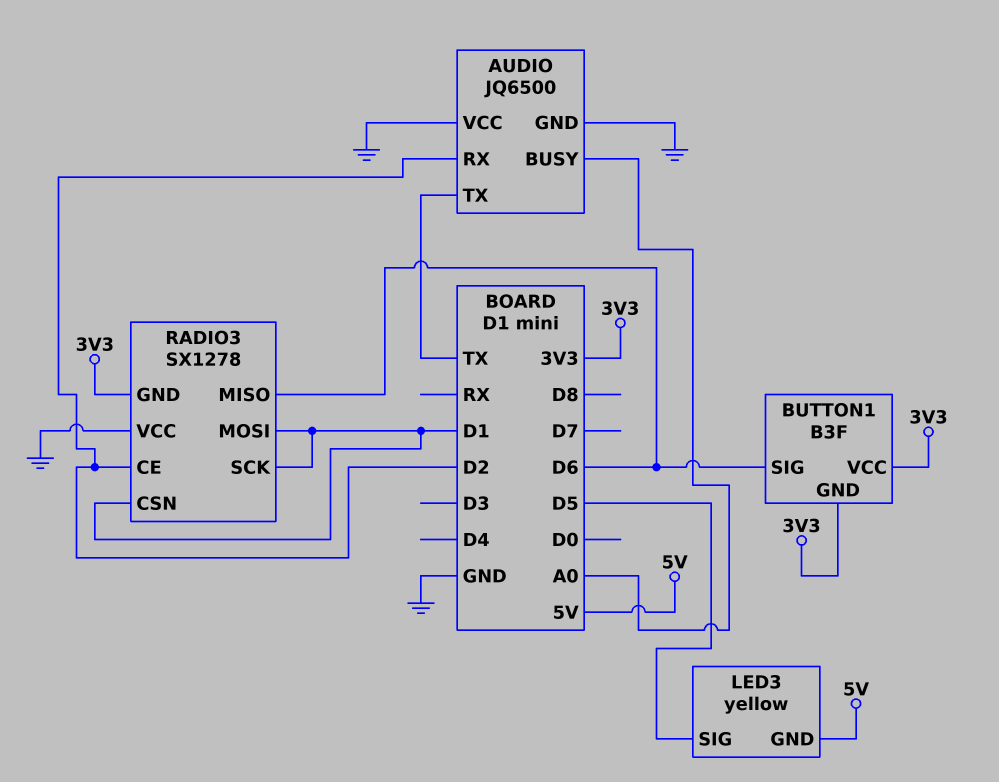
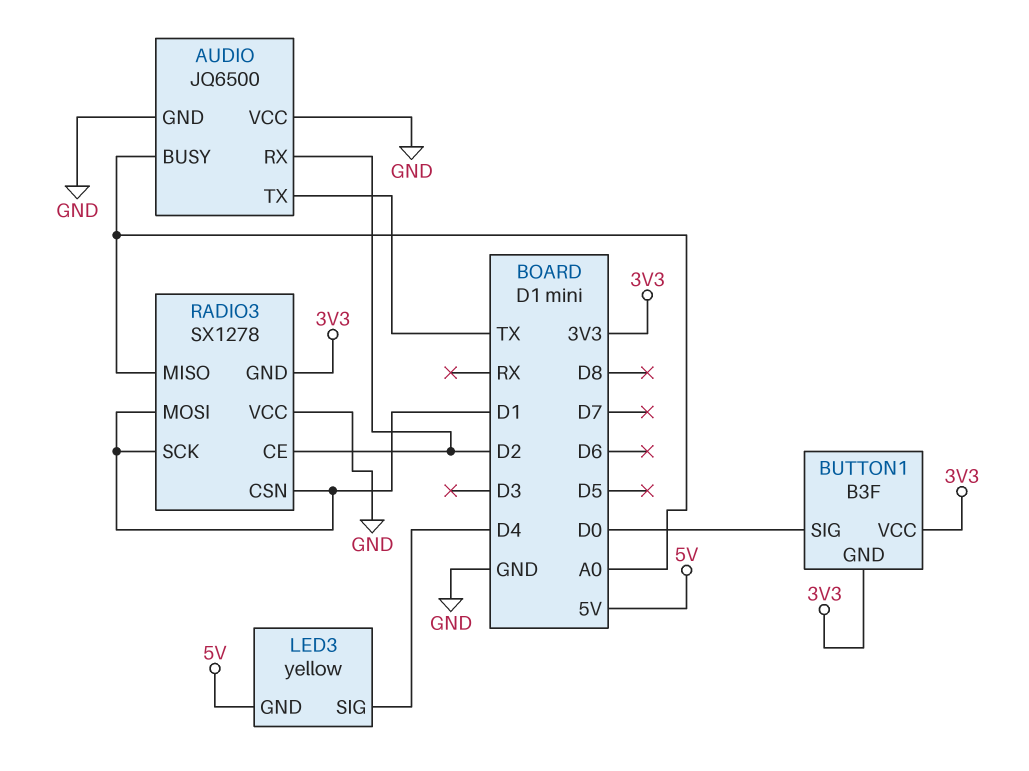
BUTTON1 pin SIG: D6 -> D0
LED3 pin SIG: D5 -> D4
RADIO3 pin MISO: D6 -> A0

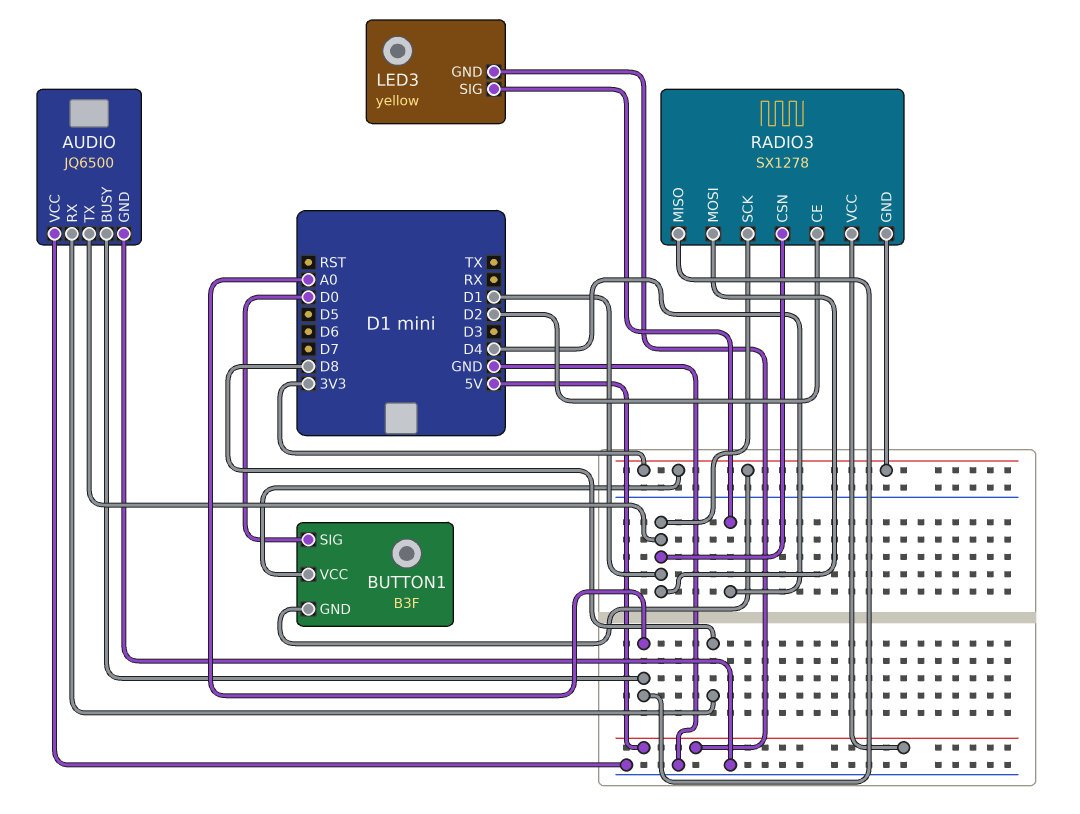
AUDIO pin RX: D2 -> D8
AUDIO pin TX: TX -> D1
RADIO3 pin VCC: GND -> 5V

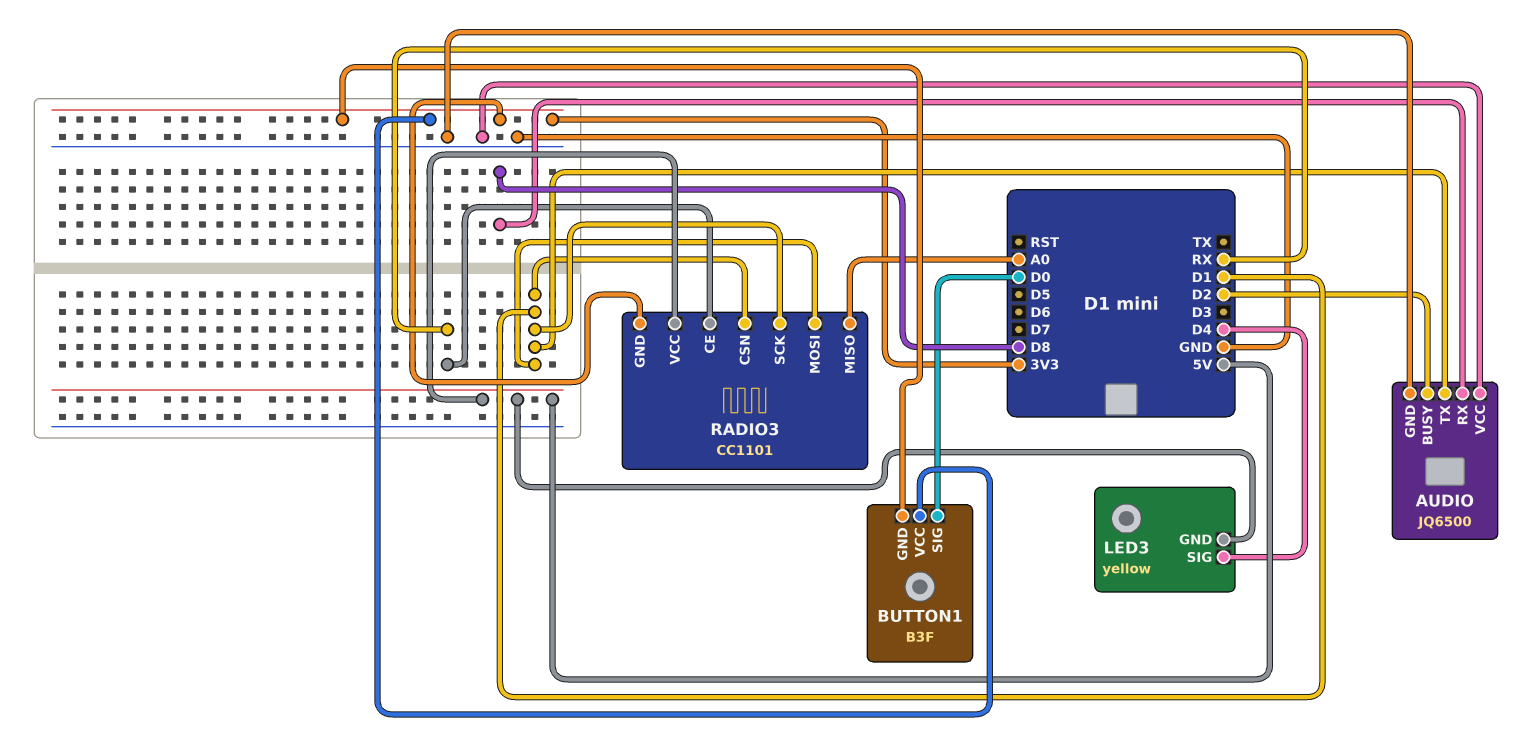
AUDIO pin BUSY: A0 -> D2
RADIO3: SX1278 -> CC1101
RADIO3 pin CE: D2 -> RX

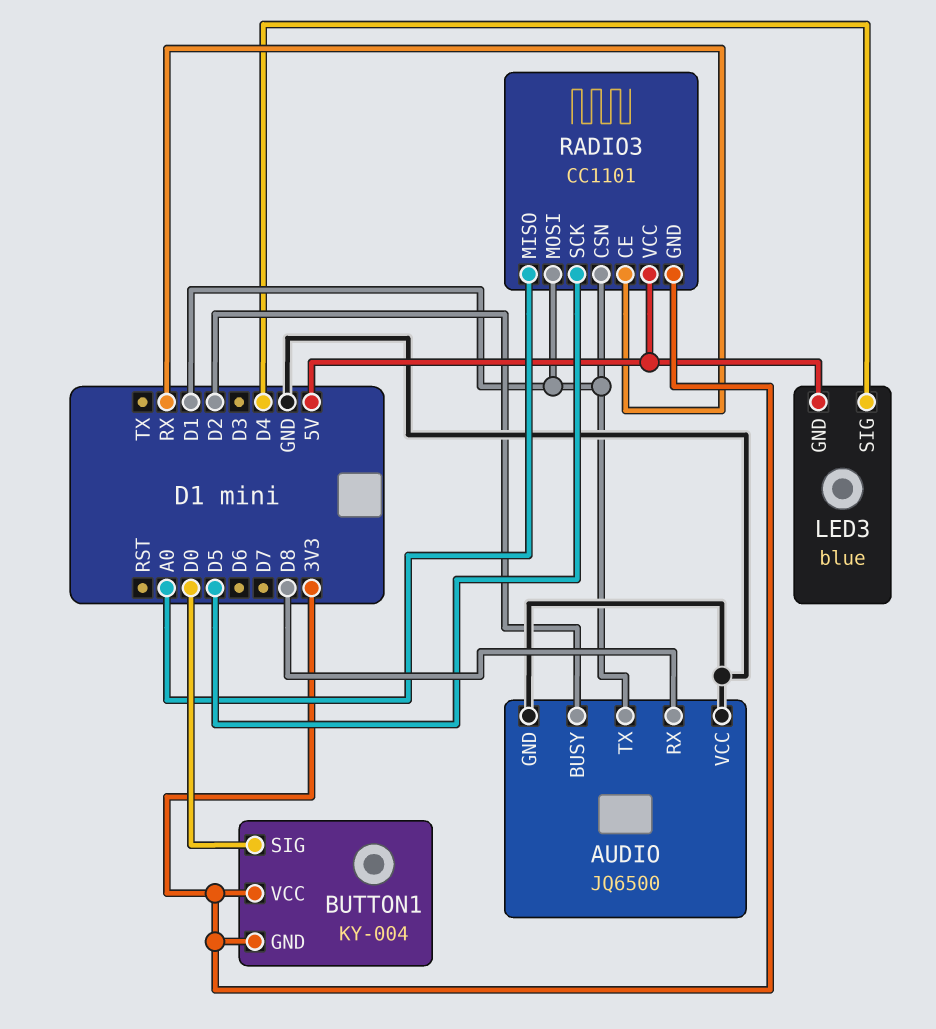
BUTTON1: B3F -> KY-004
LED3: yellow -> blue
RADIO3 pin SCK: D1 -> D5

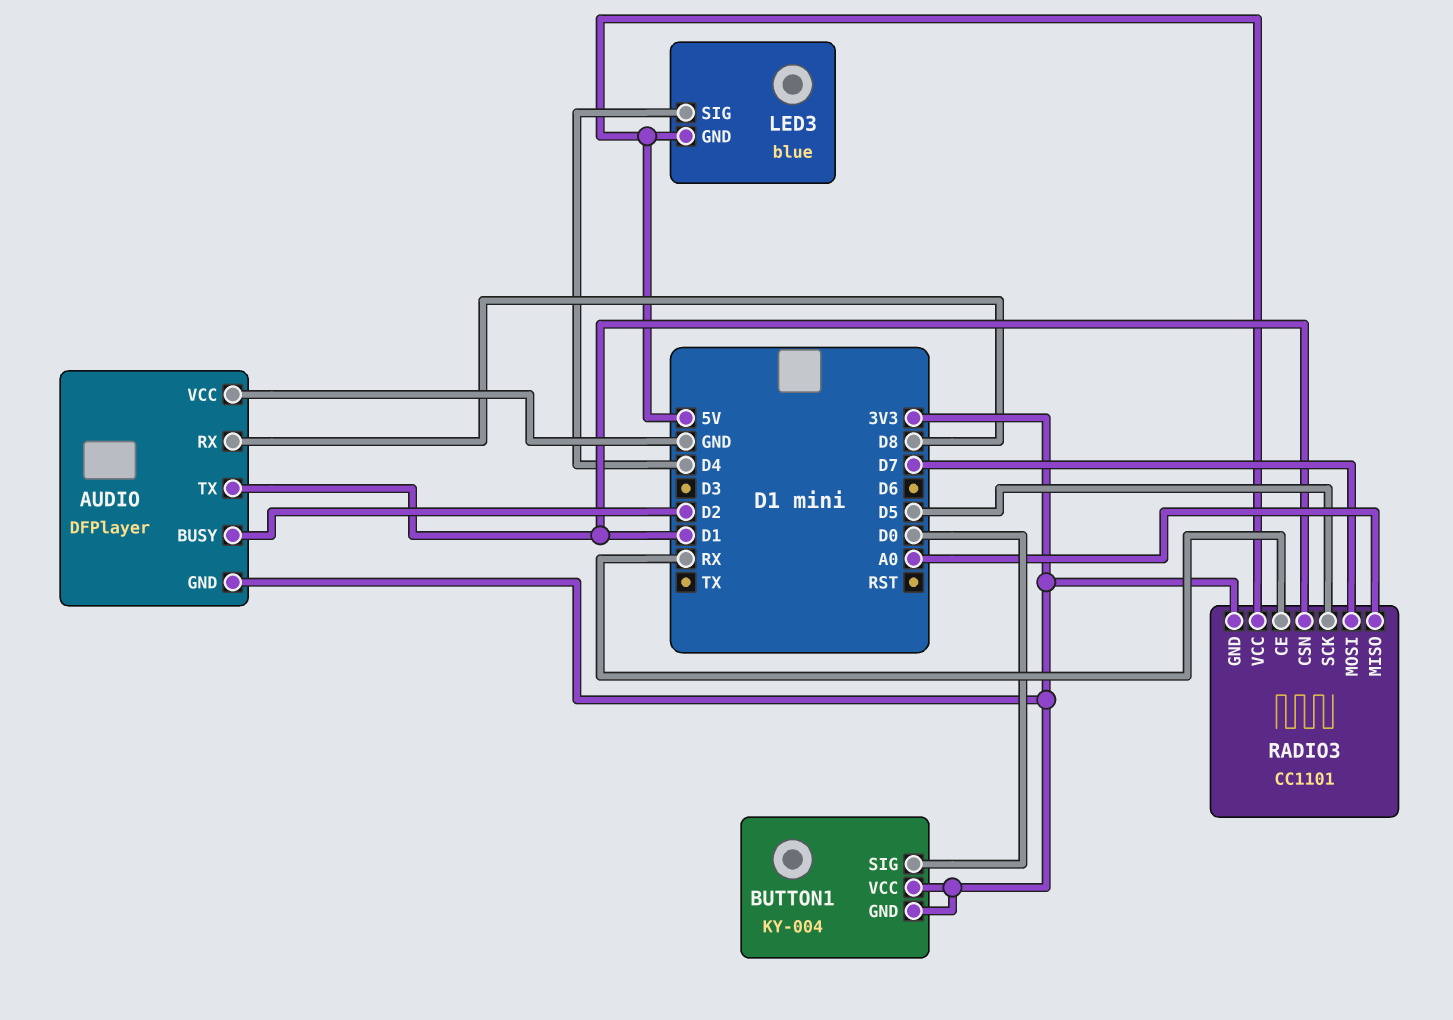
AUDIO: JQ6500 -> DFPlayer
AUDIO pin GND: GND -> 3V3
RADIO3 pin MOSI: D1 -> D7

